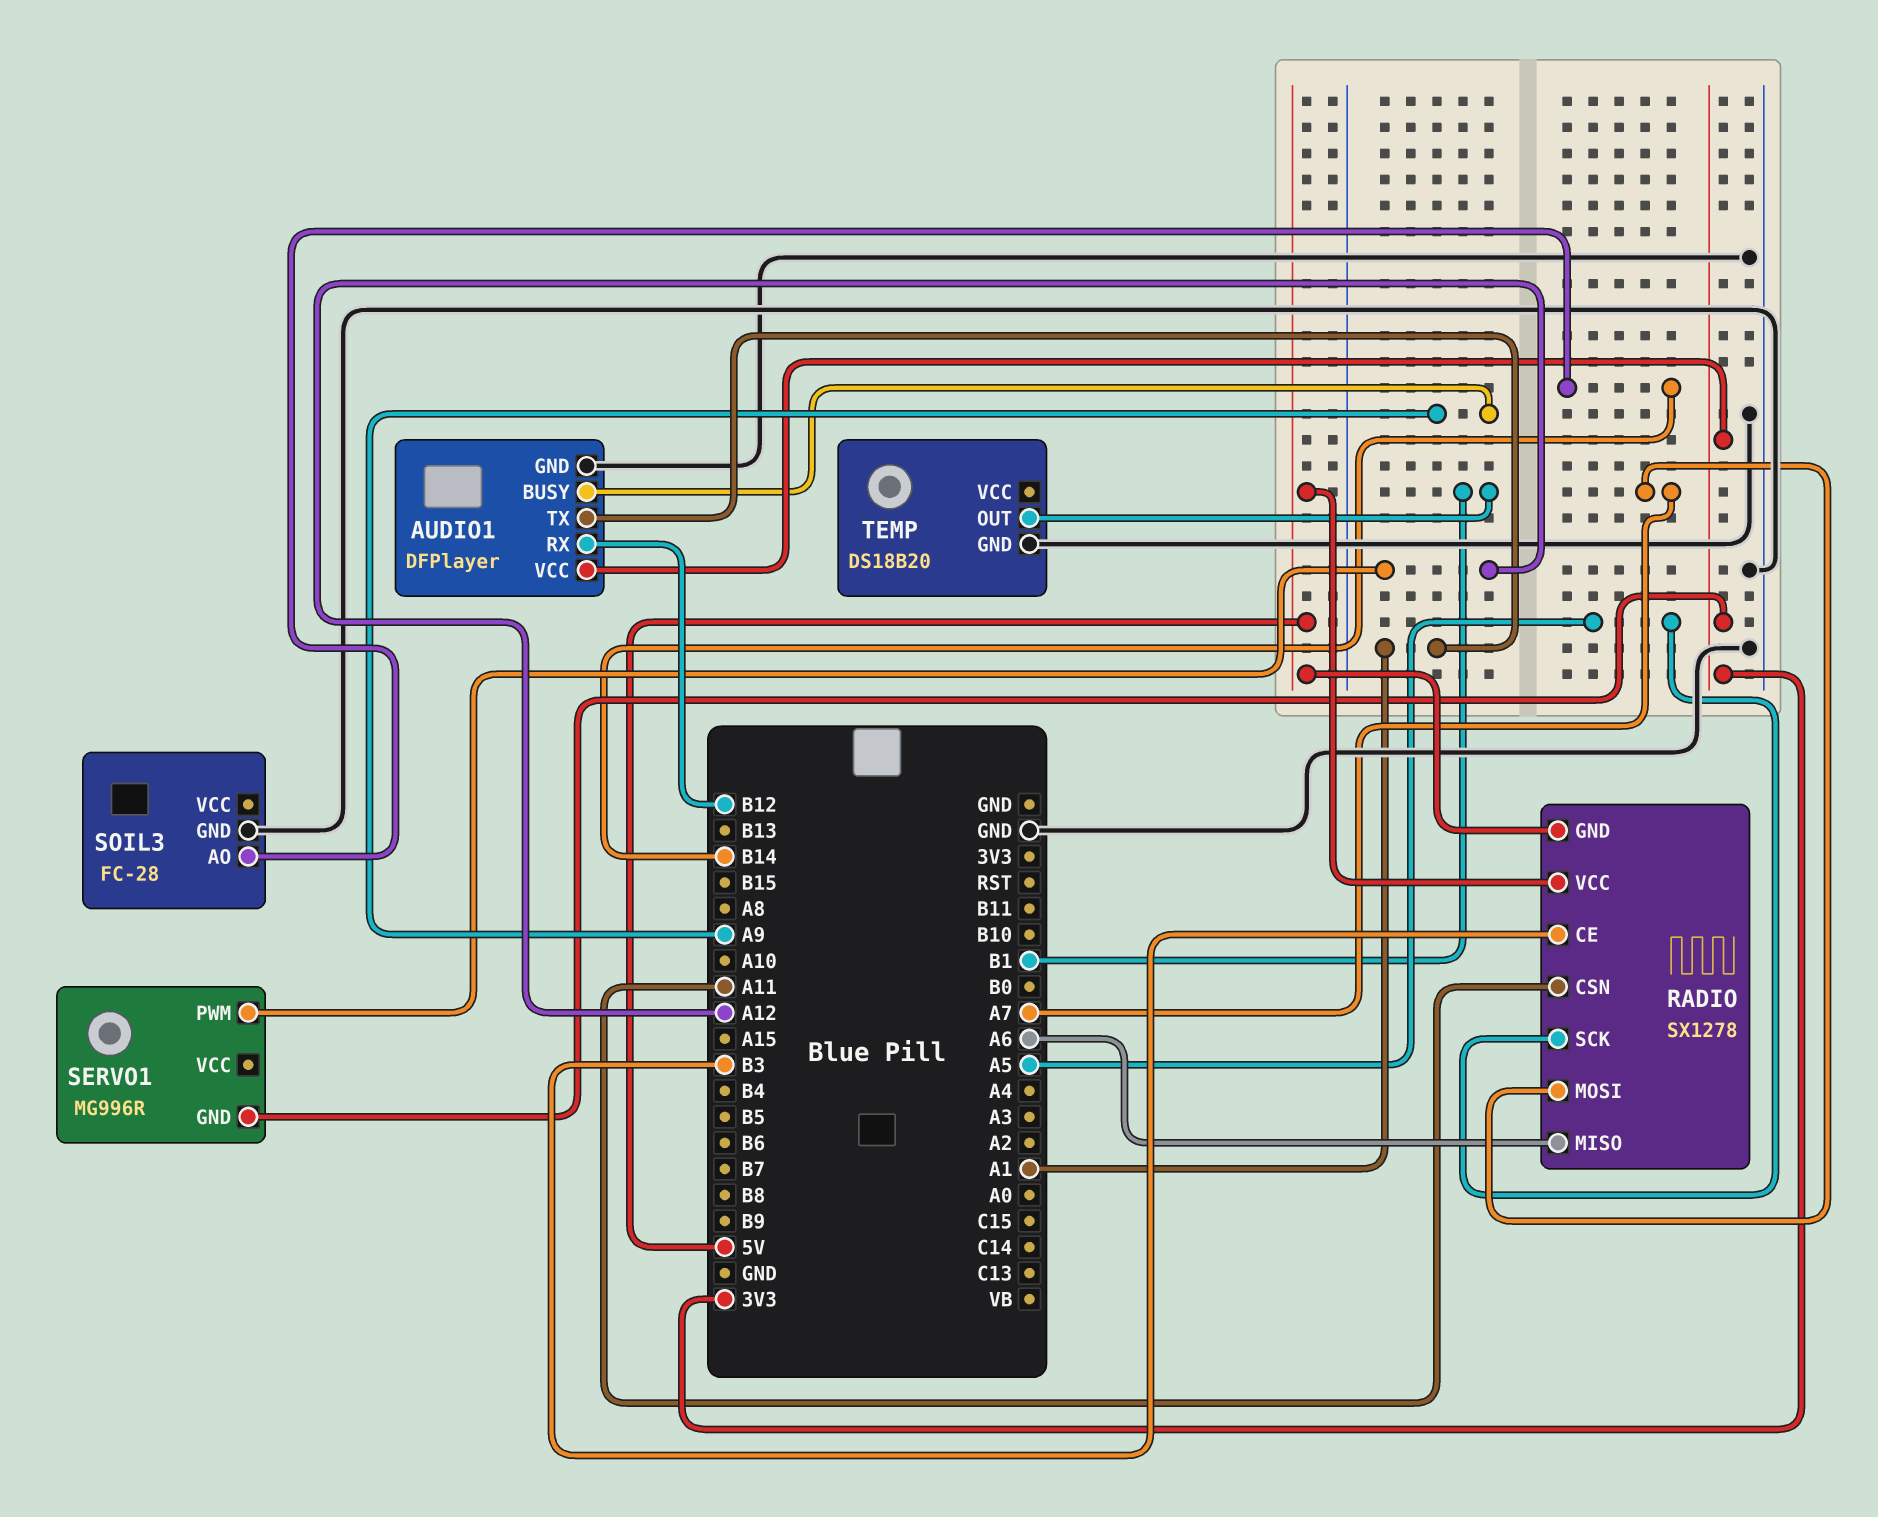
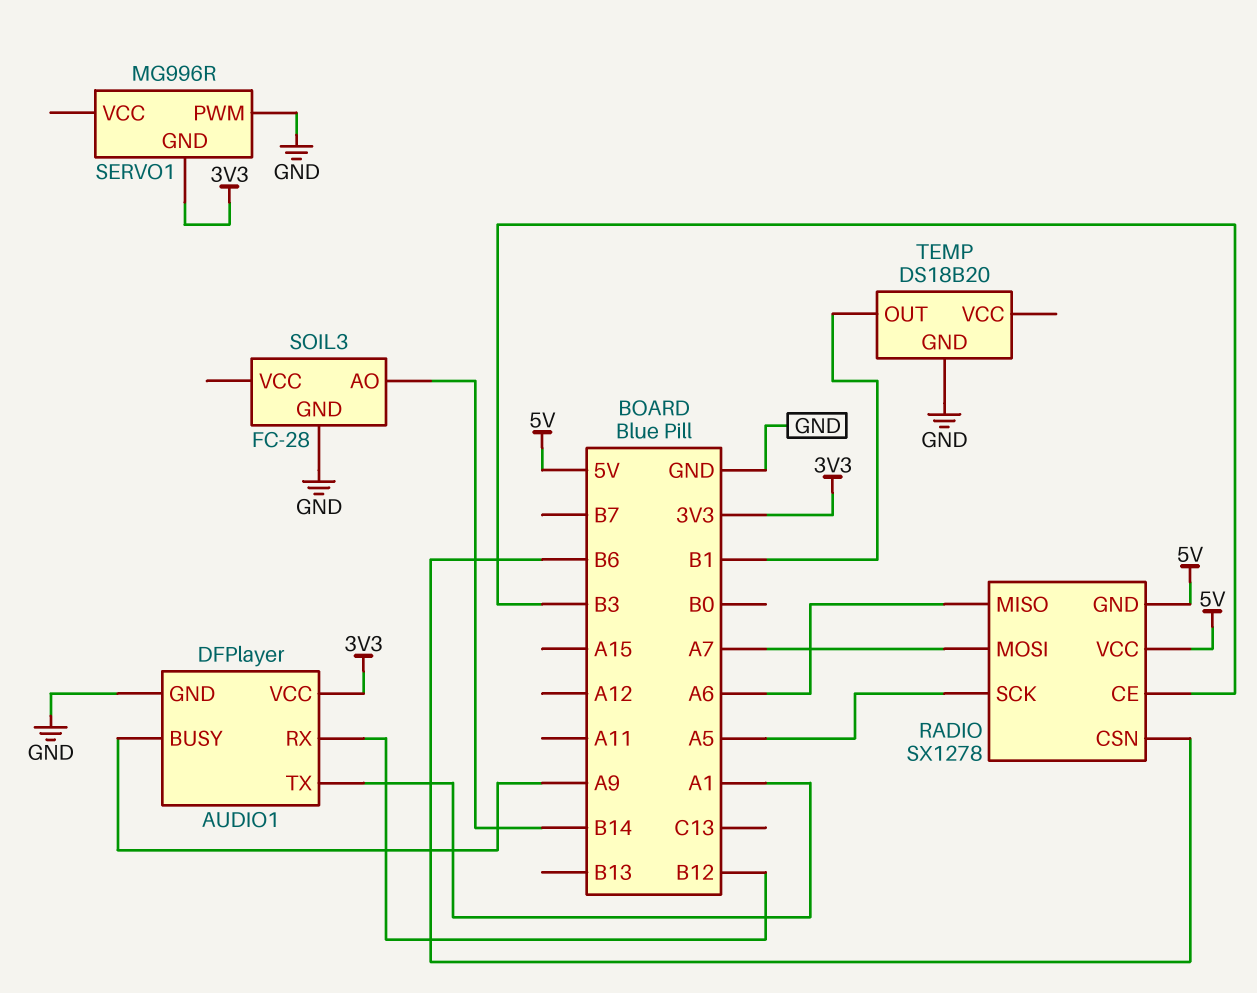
RADIO pin CSN: A11 -> B6
SERVO1 pin PWM: A12 -> GND

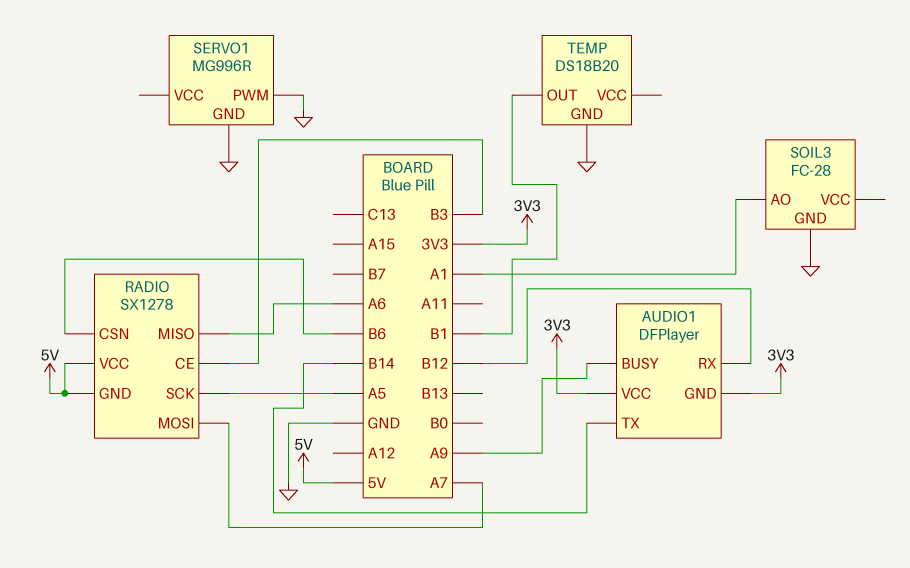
AUDIO1 pin GND: GND -> 3V3
AUDIO1 pin TX: A1 -> B14
SERVO1 pin GND: 3V3 -> GND
SOIL3 pin AO: B14 -> A1

